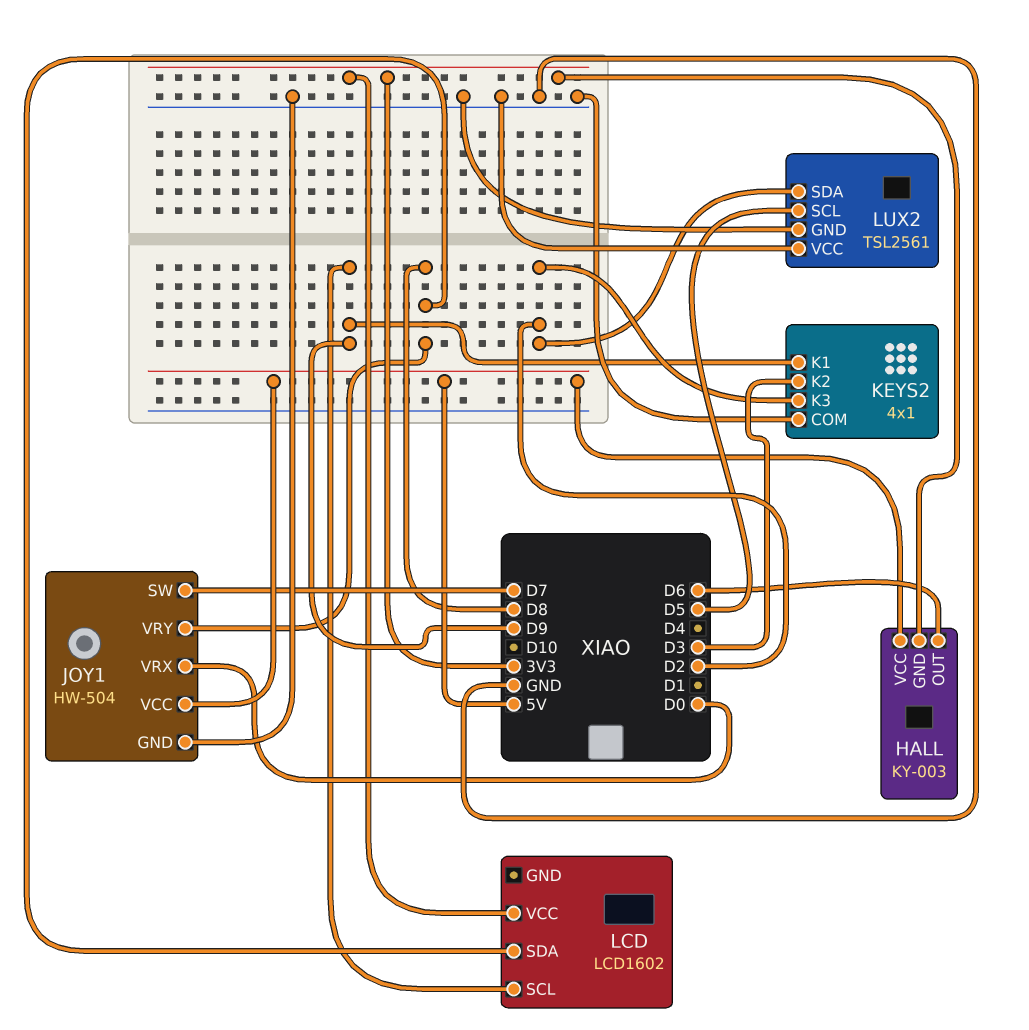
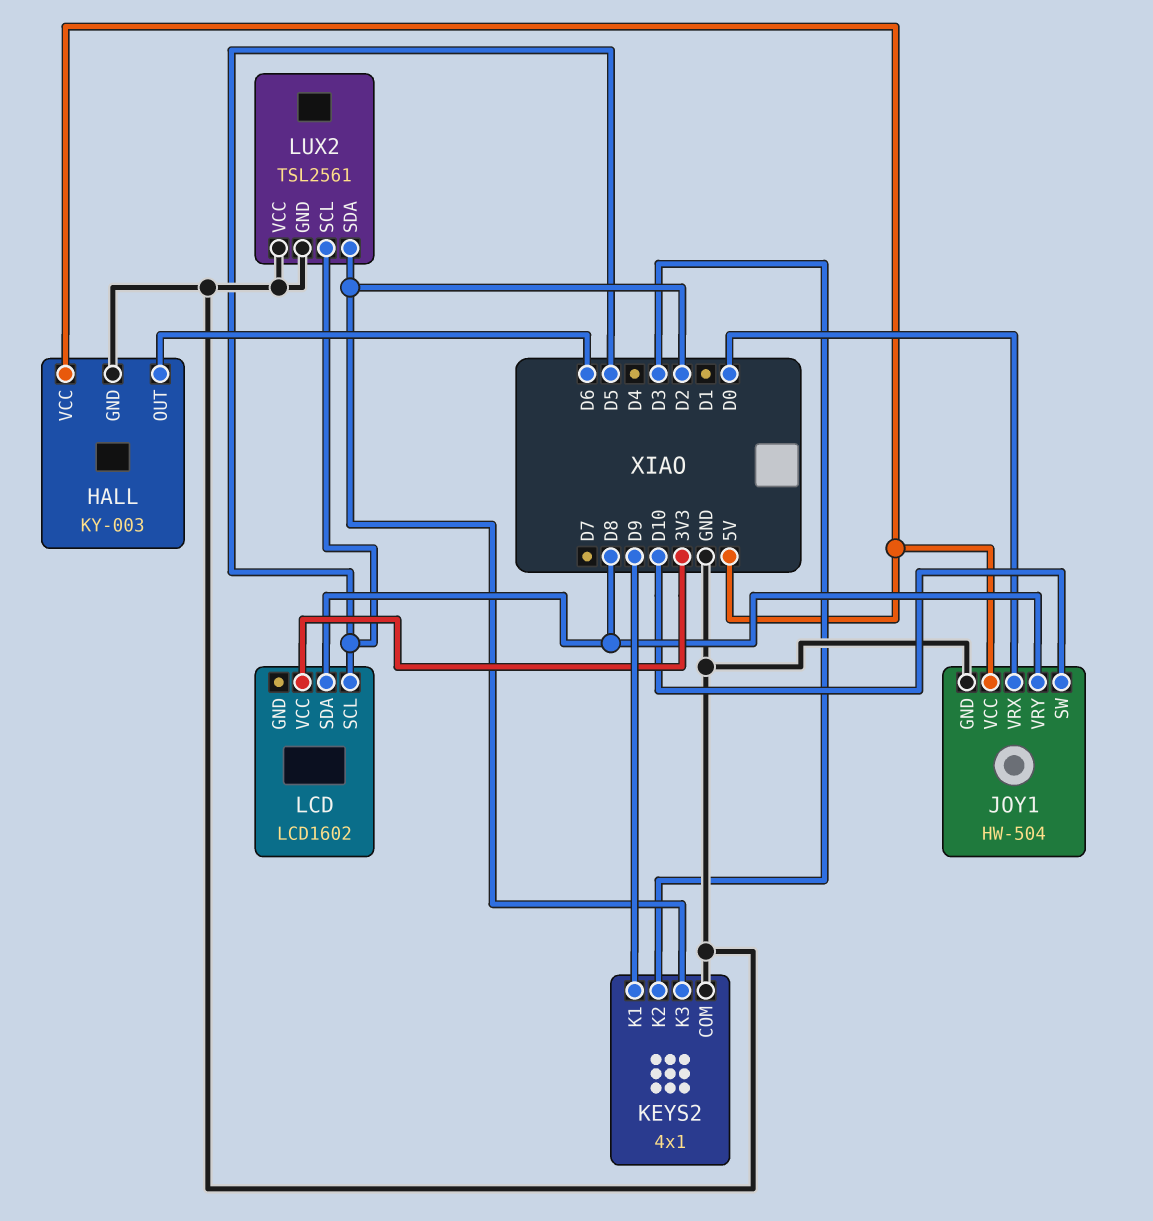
HALL pin GND: 3V3 -> GND
JOY1 pin SW: D7 -> D10
LCD pin SCL: D9 -> D5

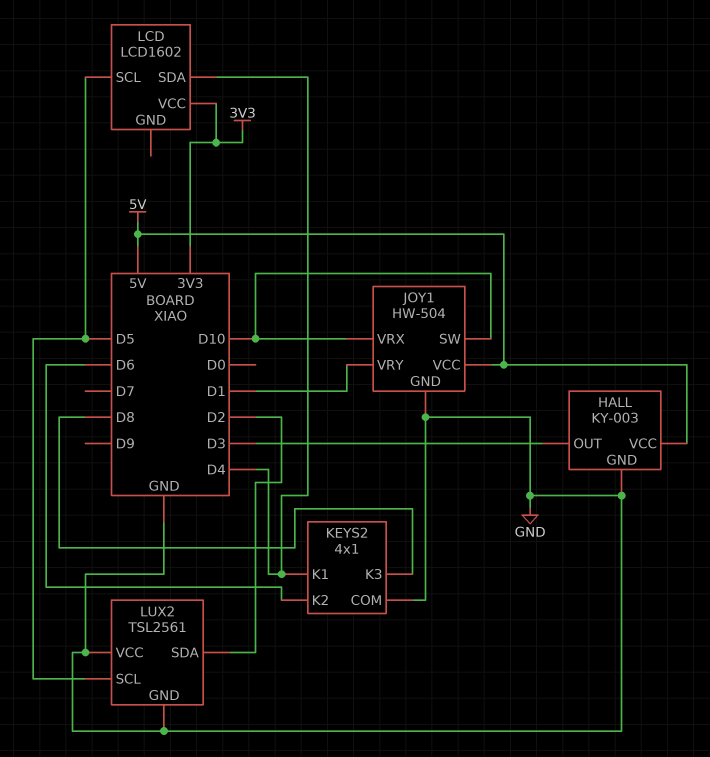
HALL pin OUT: D6 -> D3
JOY1 pin VRX: D0 -> D10
JOY1 pin VRY: D8 -> D1
KEYS2 pin K1: D9 -> D4
KEYS2 pin K2: D3 -> D6
KEYS2 pin K3: D2 -> D8
LCD pin SDA: D8 -> D4

